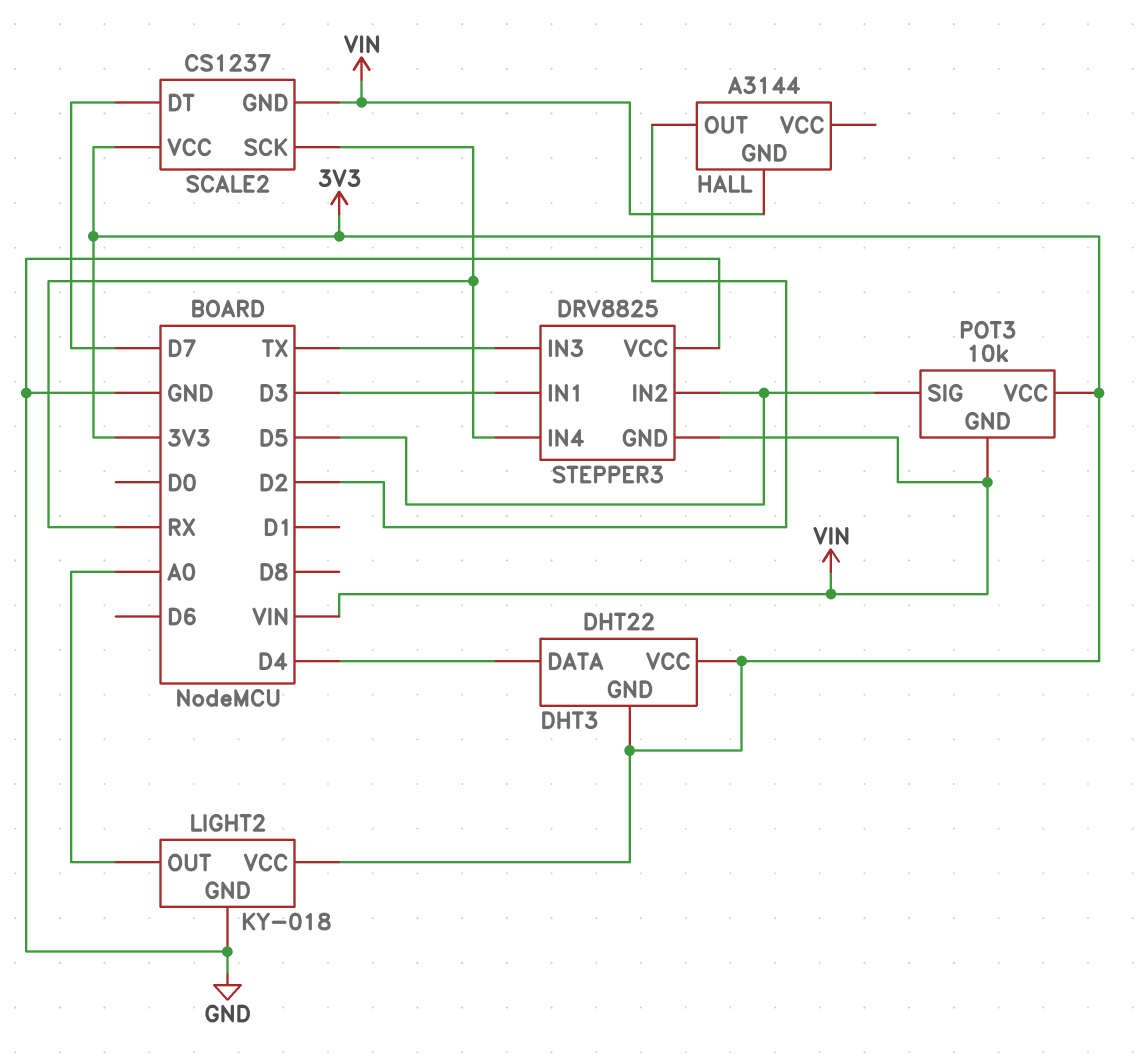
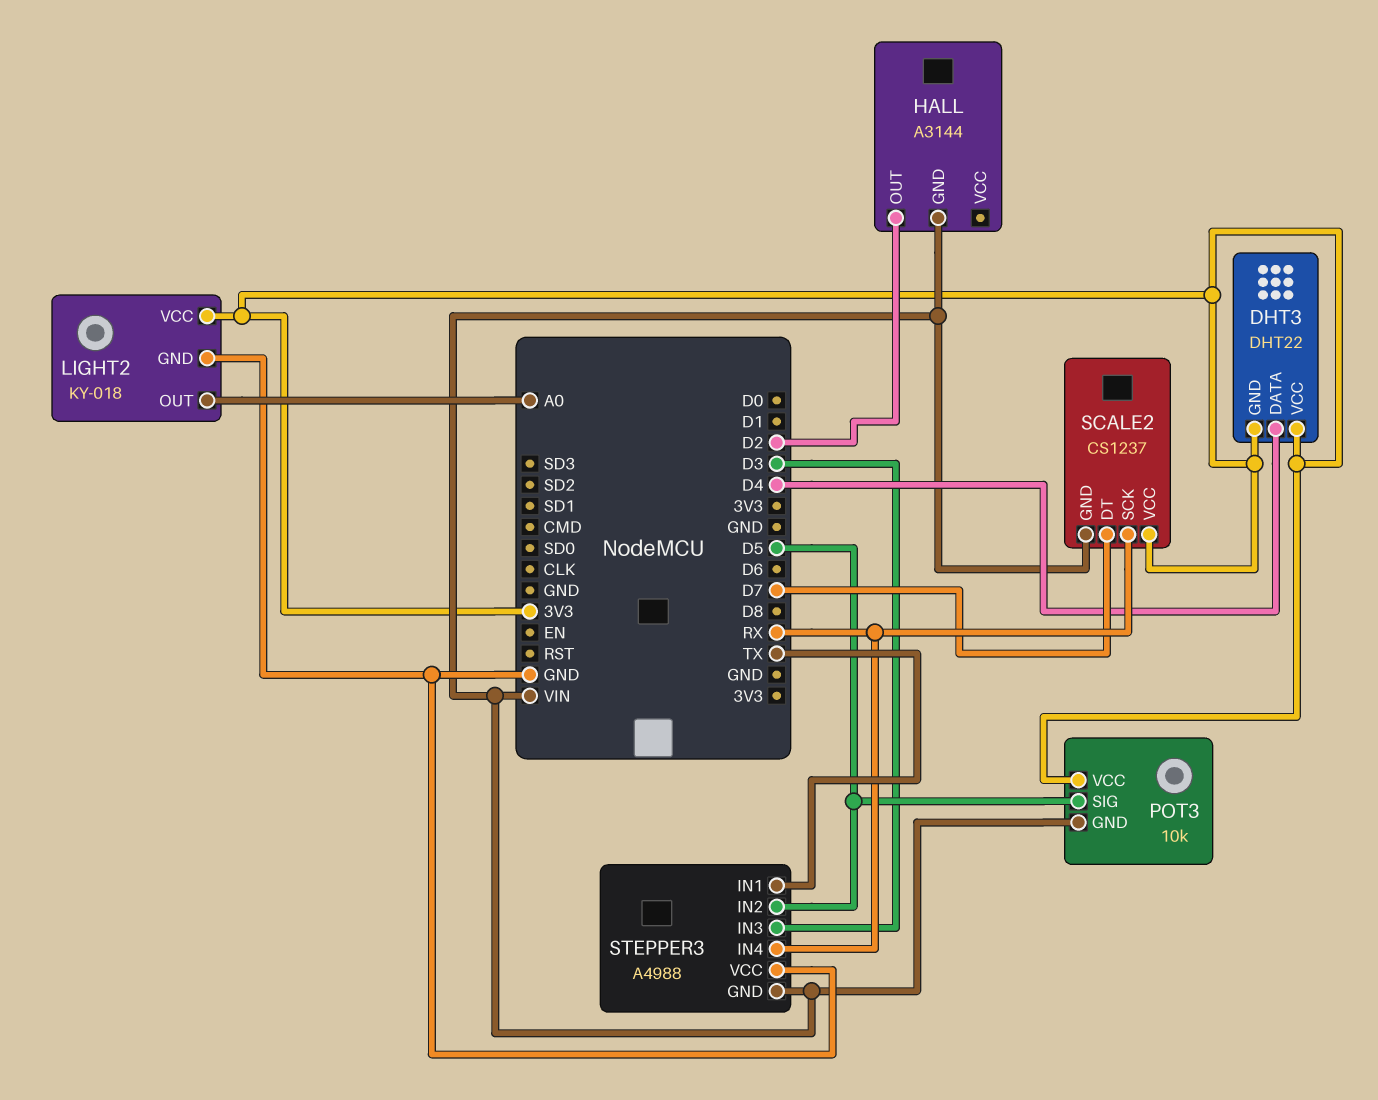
STEPPER3: DRV8825 -> A4988
STEPPER3 pin IN1: D3 -> TX
STEPPER3 pin IN3: TX -> D3

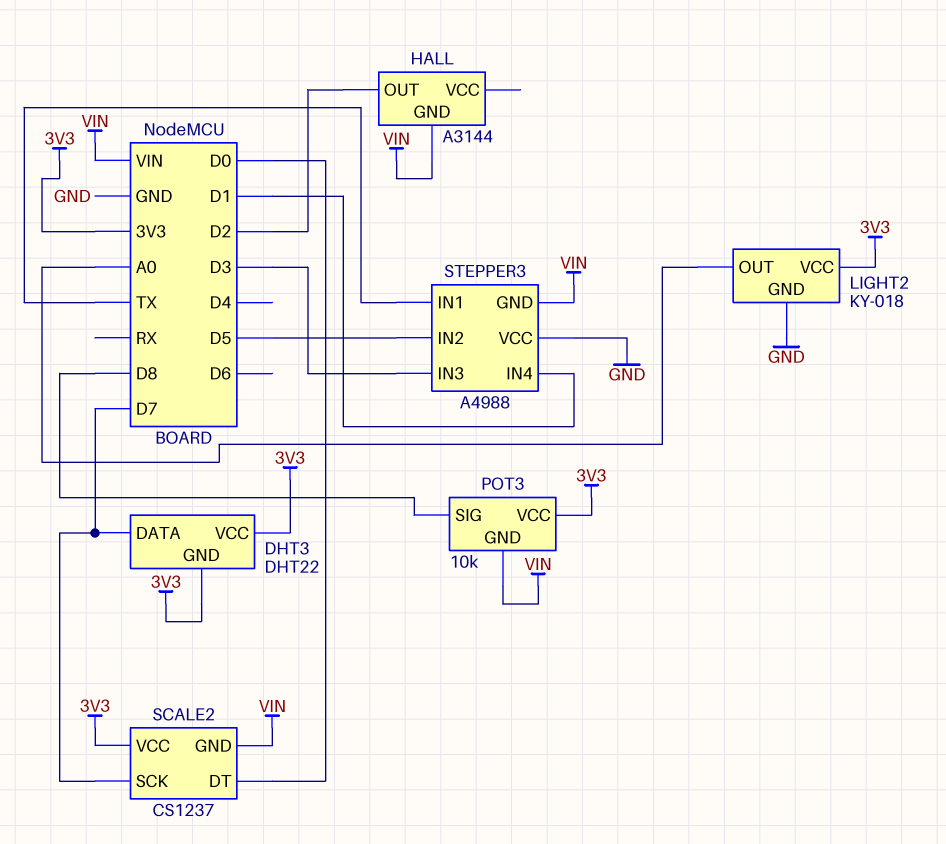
DHT3 pin DATA: D4 -> D7
POT3 pin SIG: D5 -> D8
SCALE2 pin DT: D7 -> D0
SCALE2 pin SCK: RX -> D7
STEPPER3 pin IN4: RX -> D1

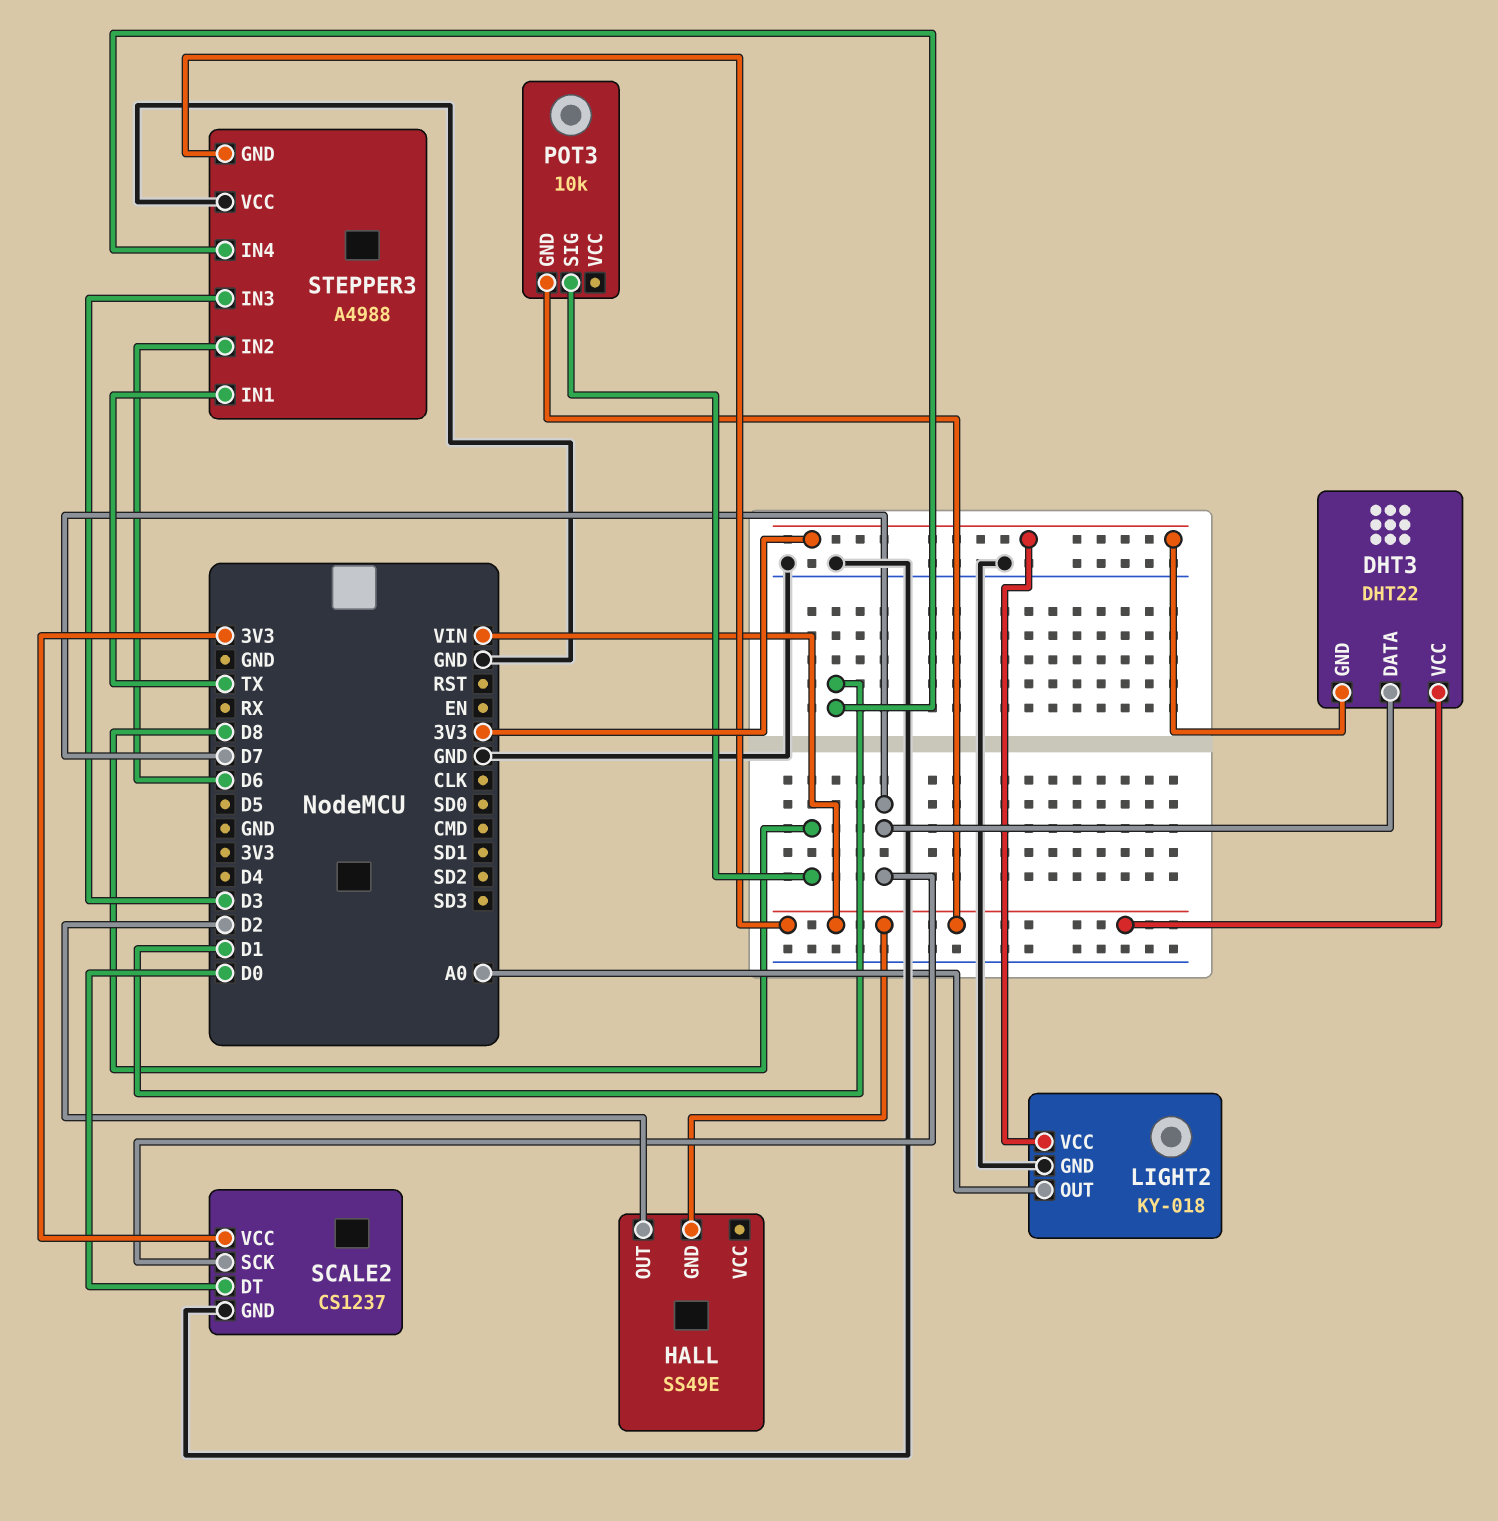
DHT3 pin VCC: 3V3 -> VIN
HALL: A3144 -> SS49E
POT3 pin VCC: 3V3 -> none
SCALE2 pin GND: VIN -> GND
STEPPER3 pin IN2: D5 -> D6

